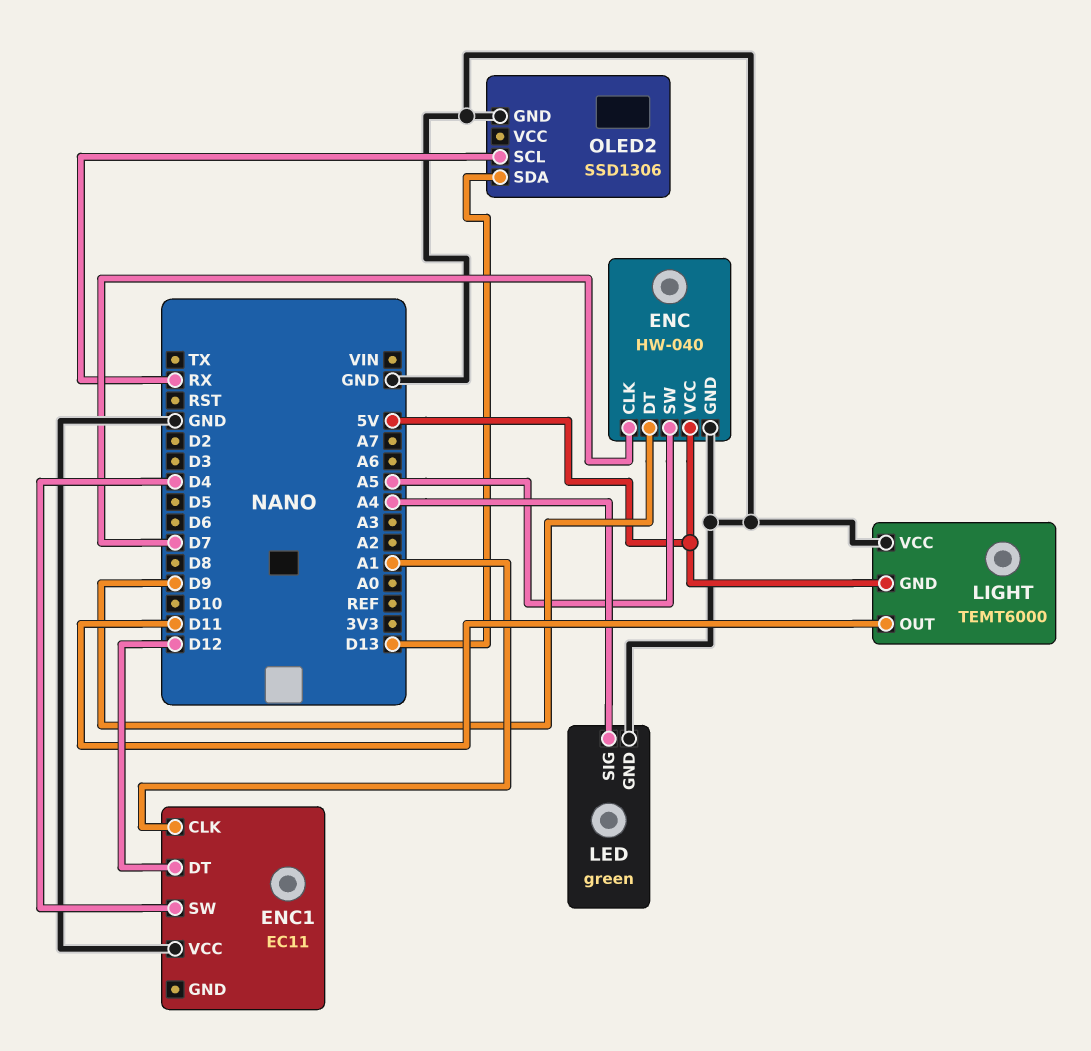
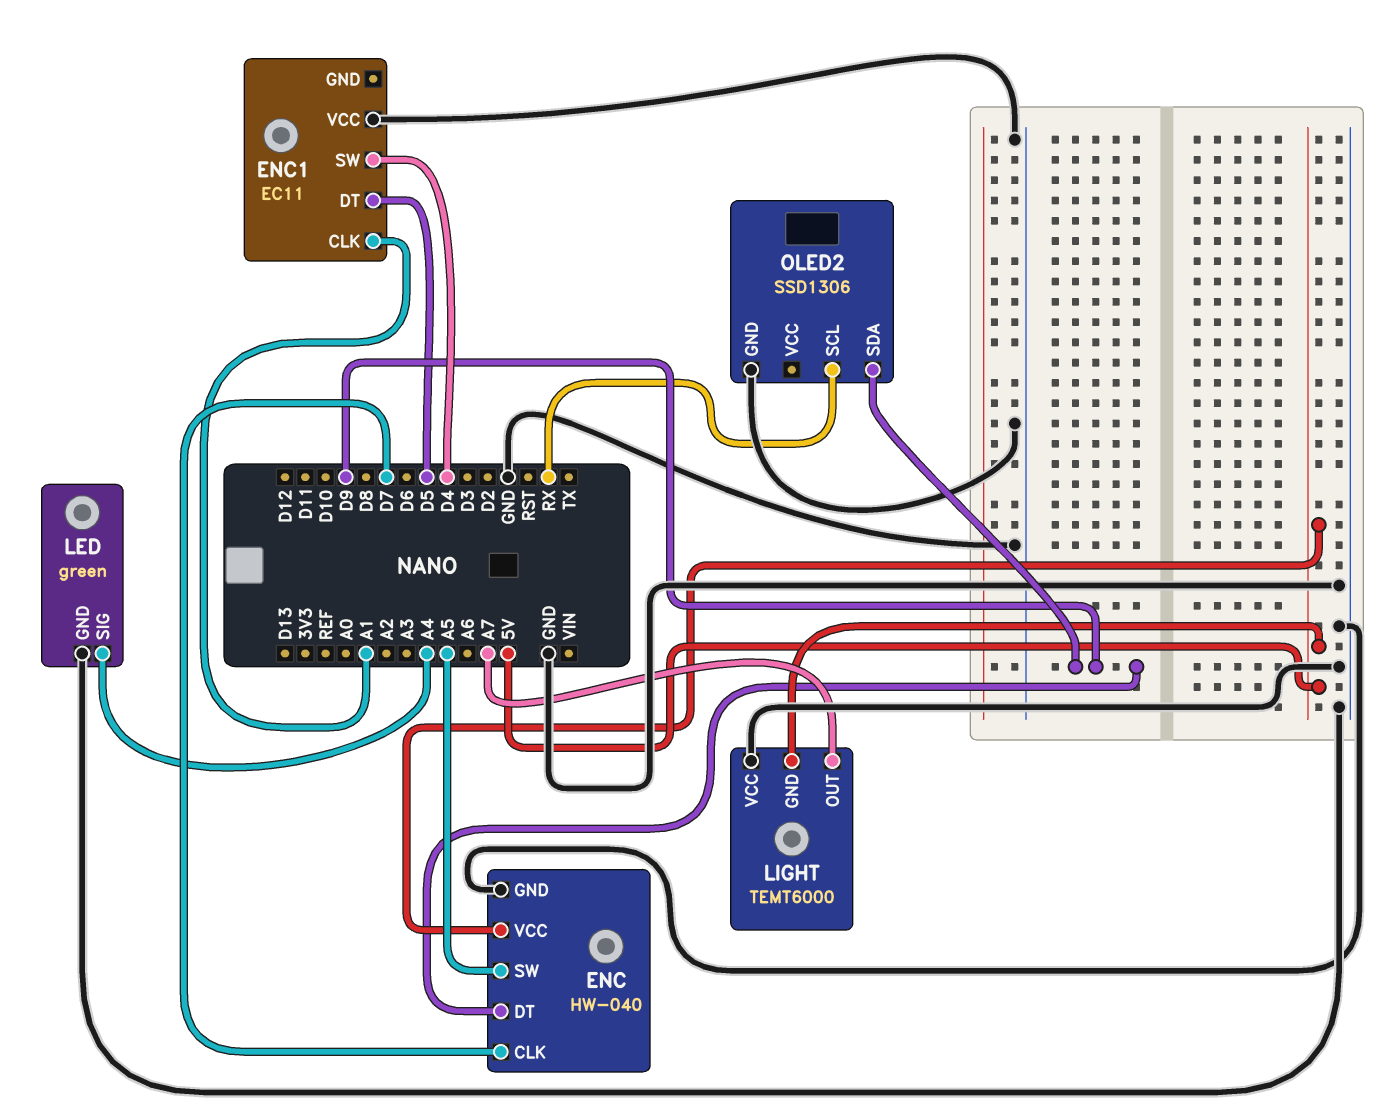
ENC1 pin DT: D12 -> D5
LIGHT pin OUT: D11 -> A7
OLED2 pin SDA: D13 -> D9

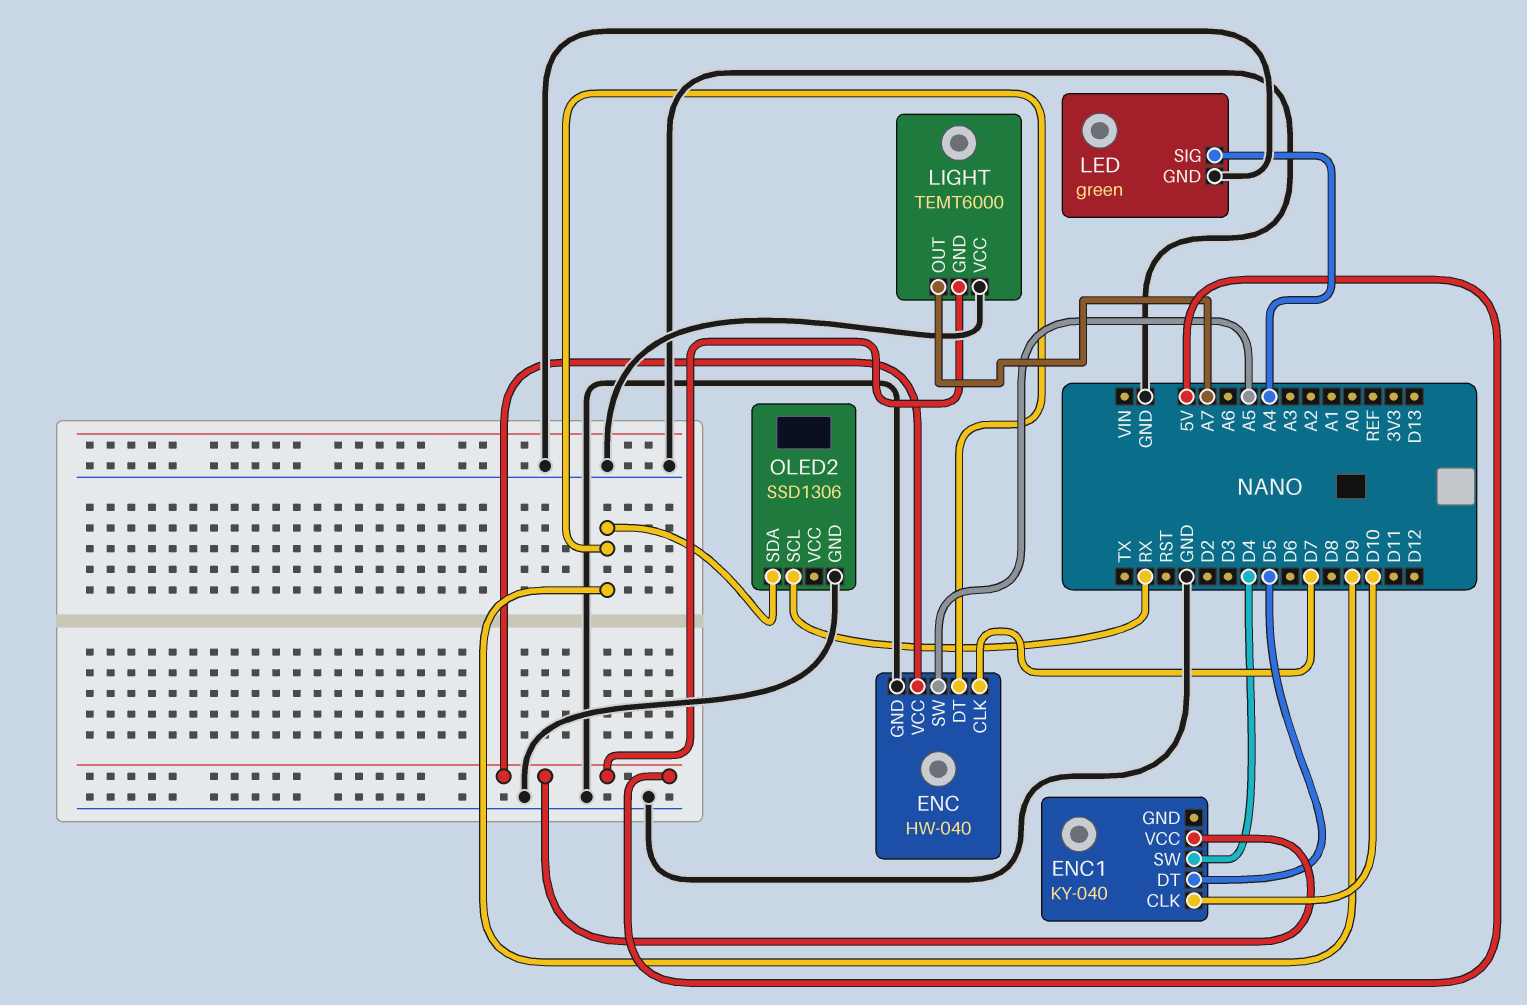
ENC1: EC11 -> KY-040
ENC1 pin CLK: A1 -> D10
ENC1 pin VCC: GND -> 5V

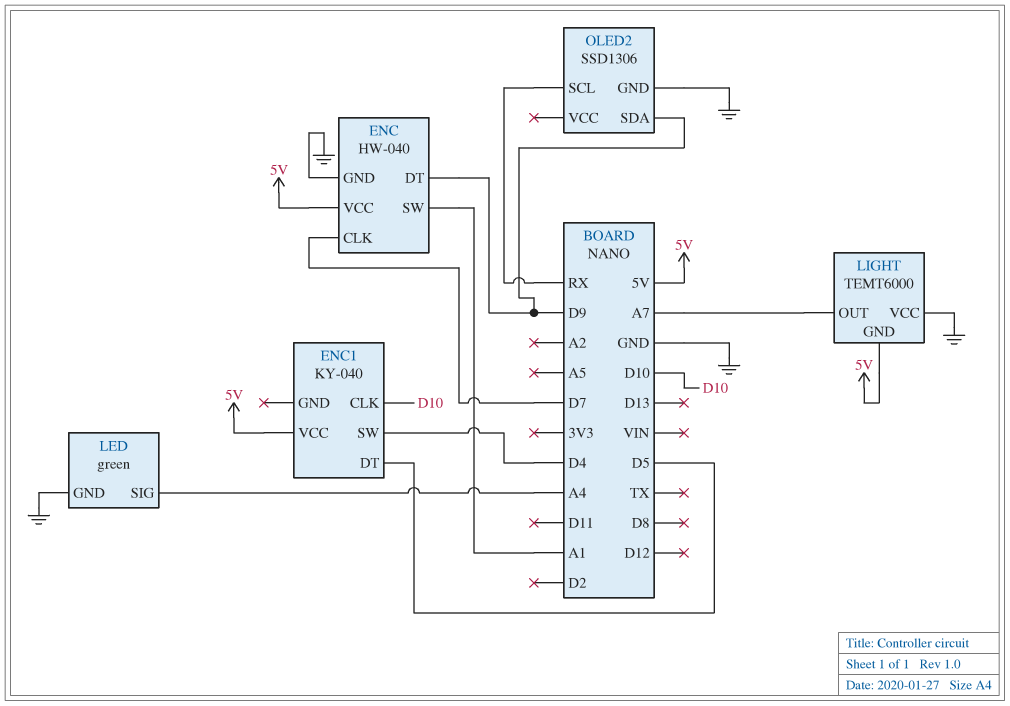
ENC pin SW: A5 -> A1

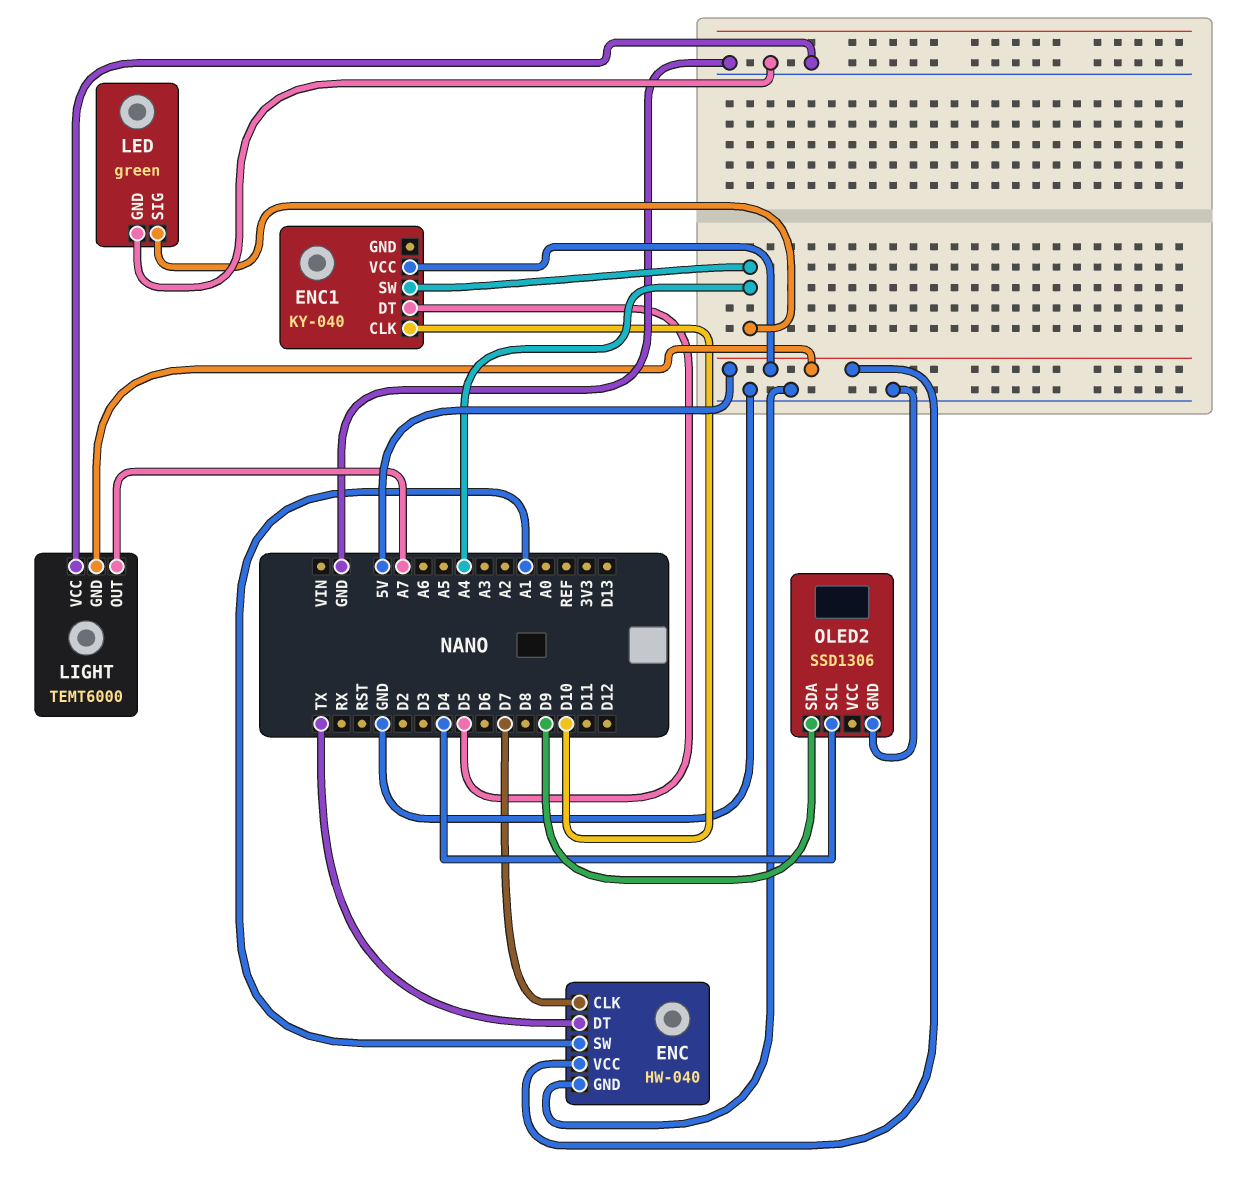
ENC pin DT: D9 -> TX
ENC1 pin SW: D4 -> A4
OLED2 pin SCL: RX -> D4

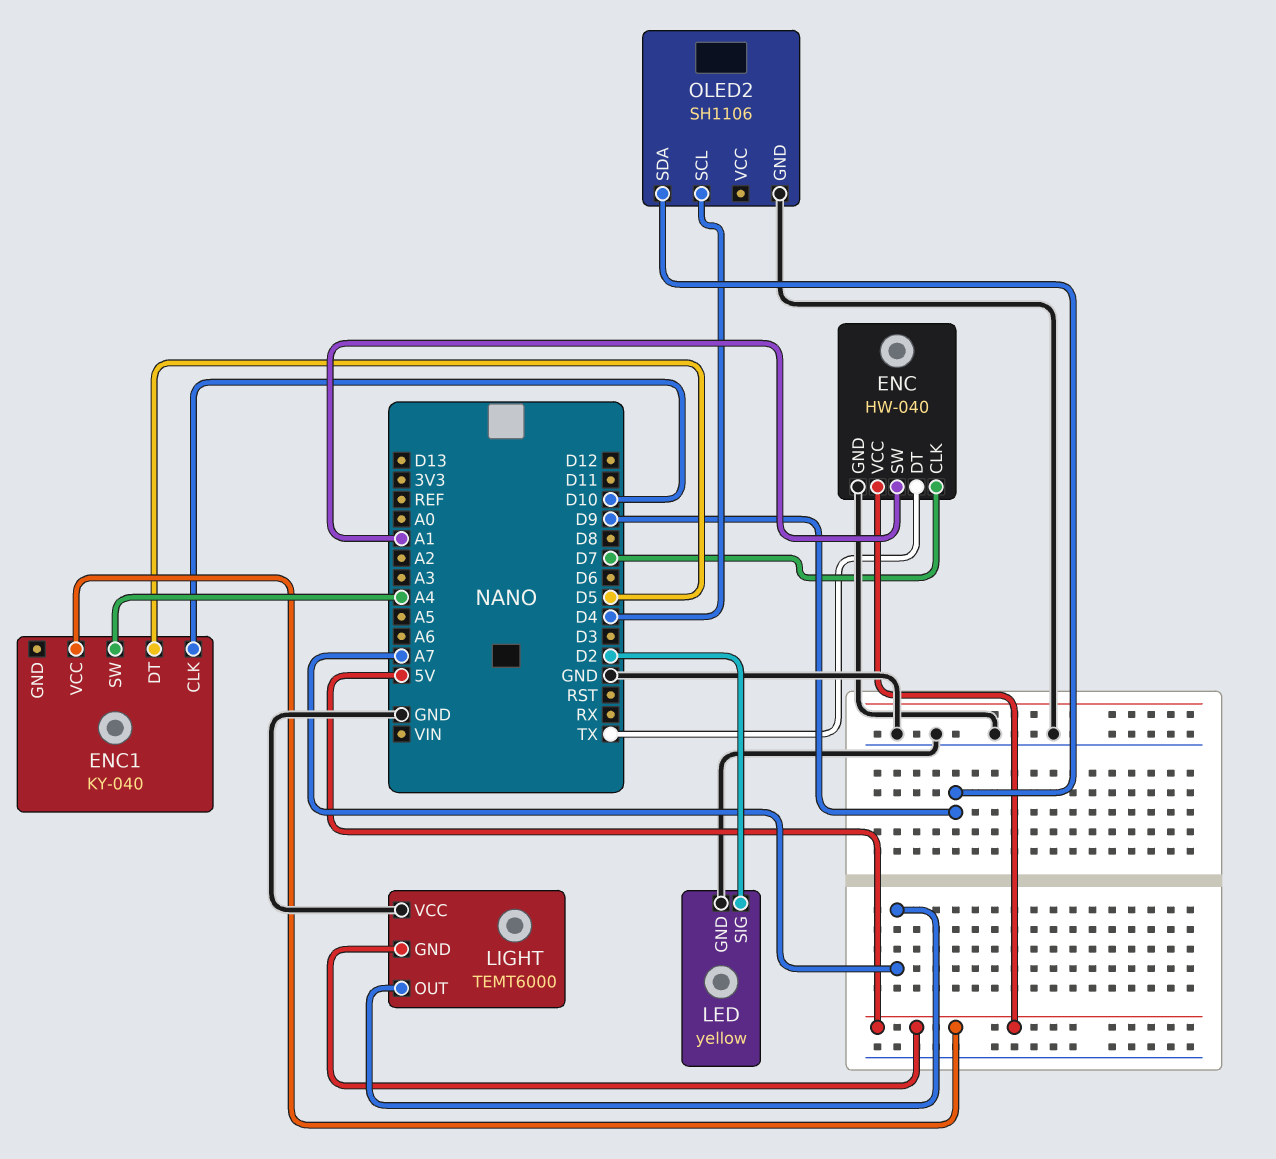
LED: green -> yellow
LED pin SIG: A4 -> D2
OLED2: SSD1306 -> SH1106

